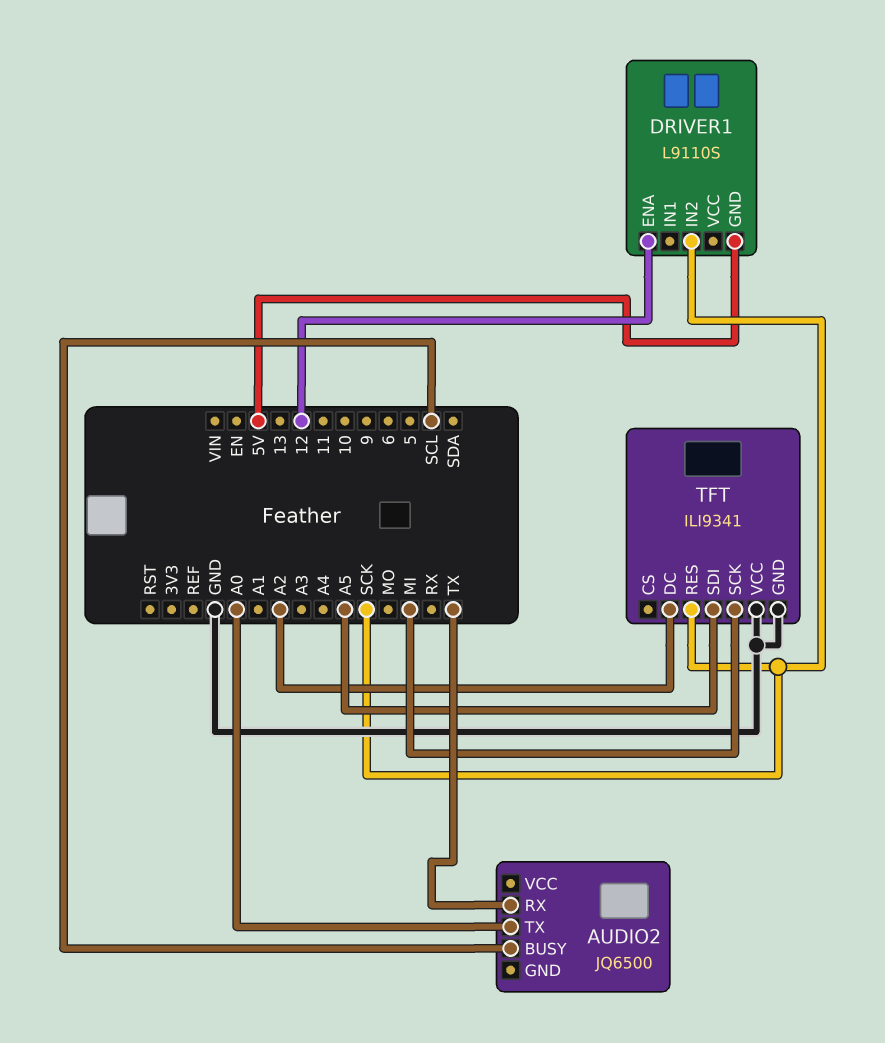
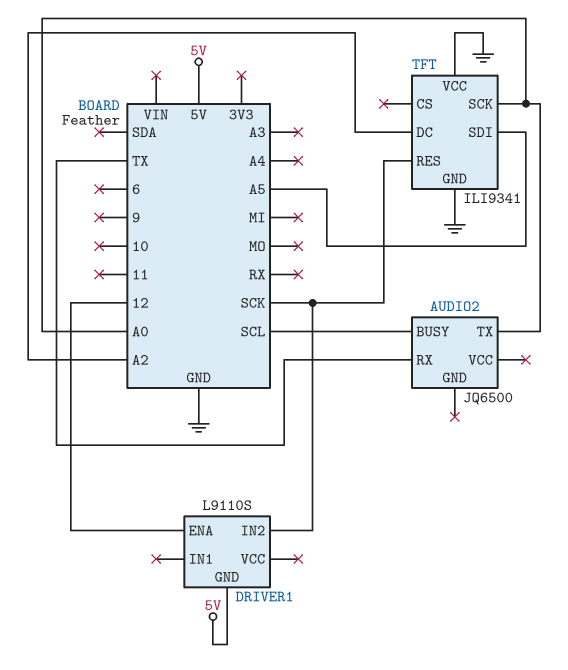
TFT pin SCK: MI -> A0

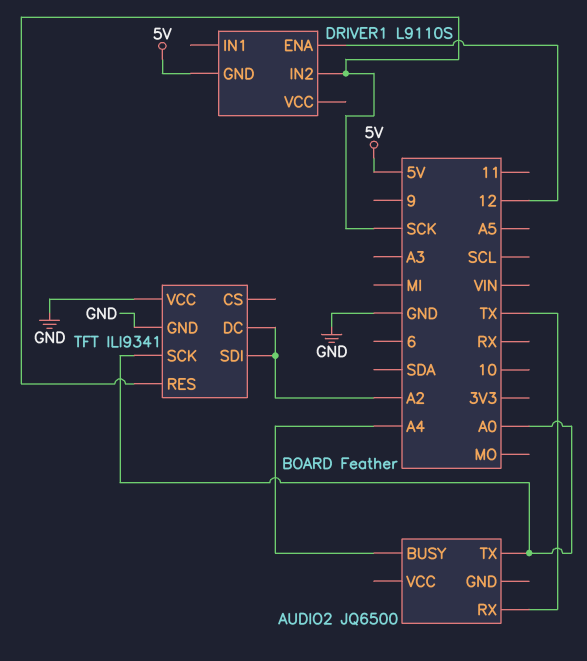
AUDIO2 pin BUSY: SCL -> A4
TFT pin SDI: A5 -> A2

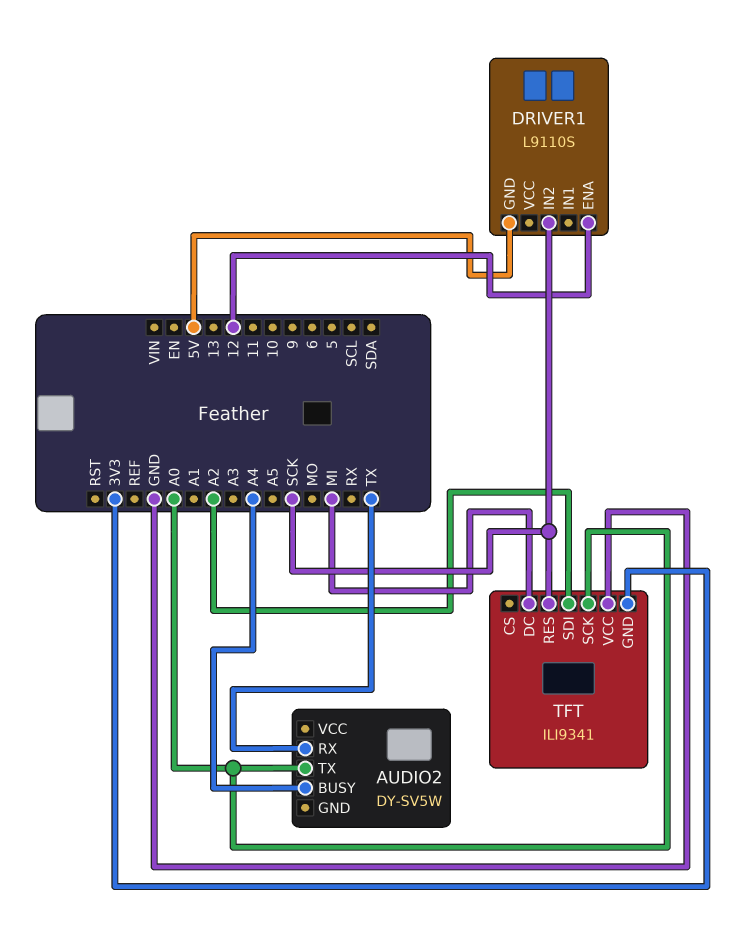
AUDIO2: JQ6500 -> DY-SV5W
TFT pin DC: A2 -> MI
TFT pin GND: GND -> 3V3

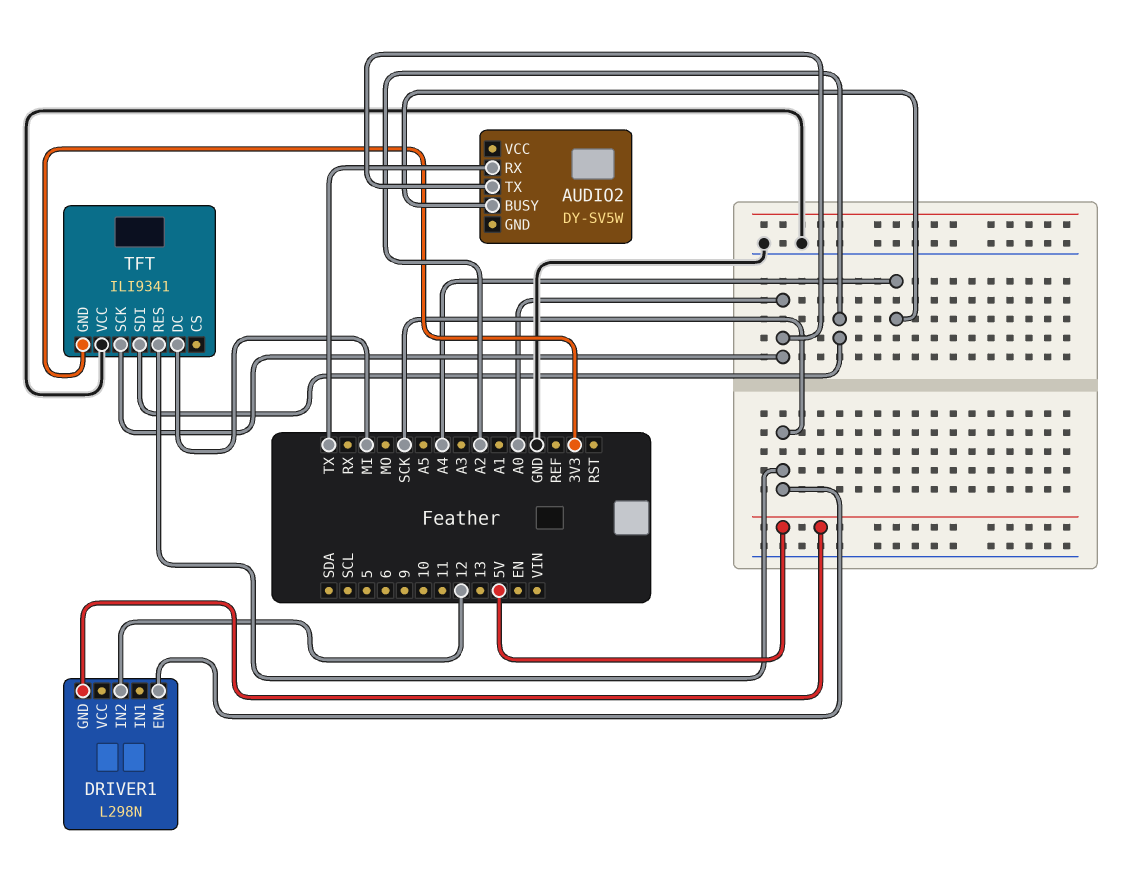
DRIVER1: L9110S -> L298N
DRIVER1 pin ENA: 12 -> SCK
DRIVER1 pin IN2: SCK -> 12

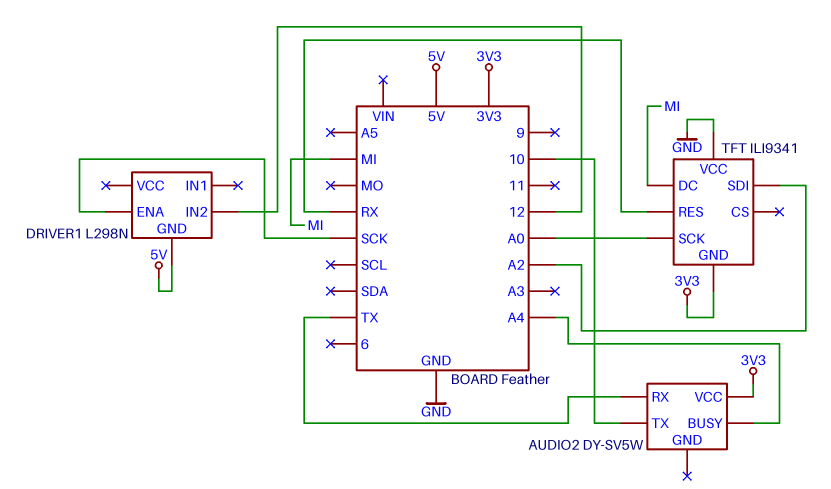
AUDIO2 pin TX: A0 -> 10
AUDIO2 pin VCC: none -> 3V3
TFT pin RES: SCK -> RX

